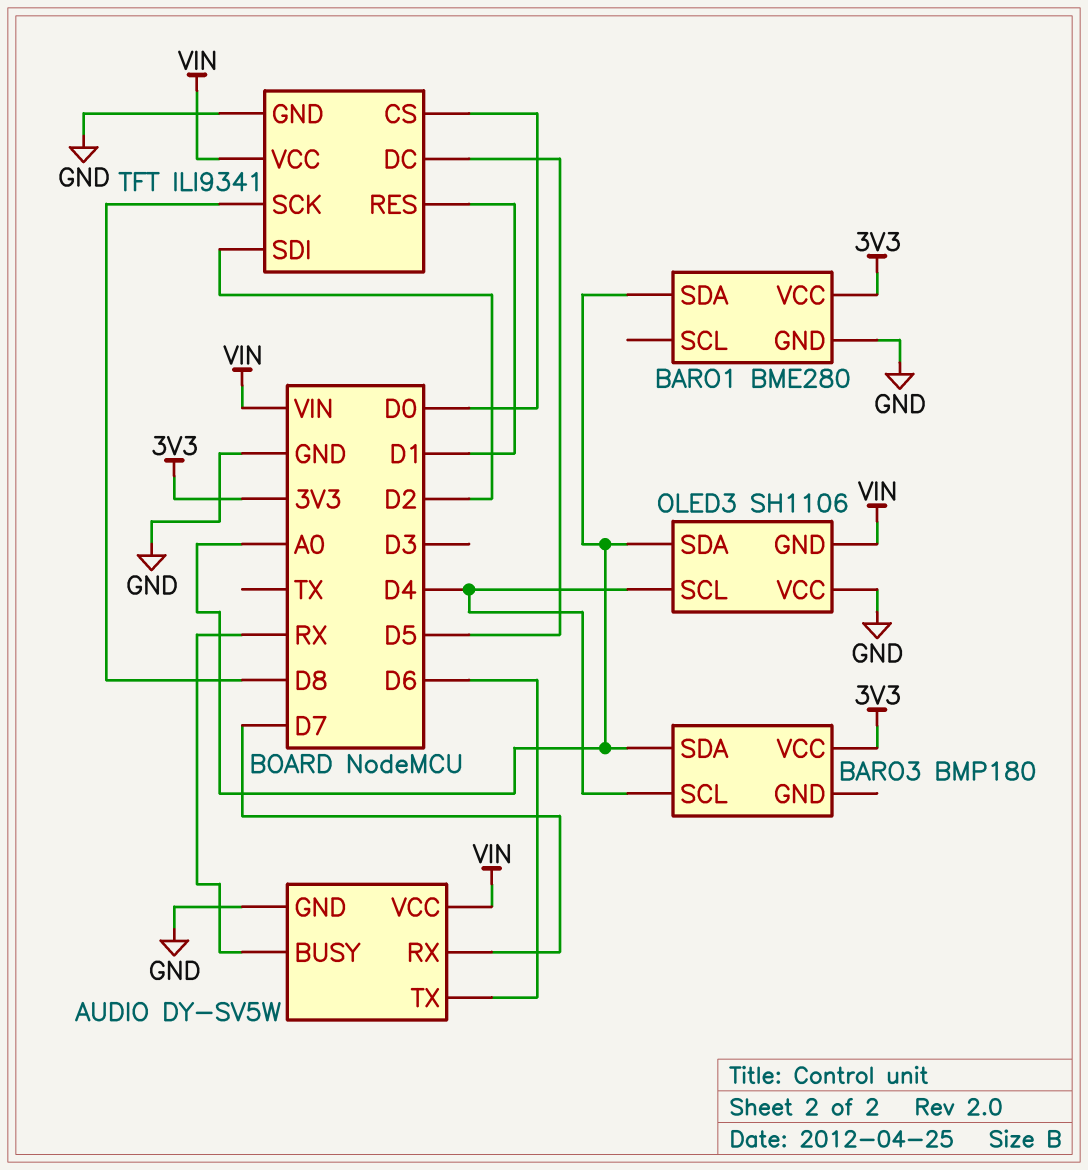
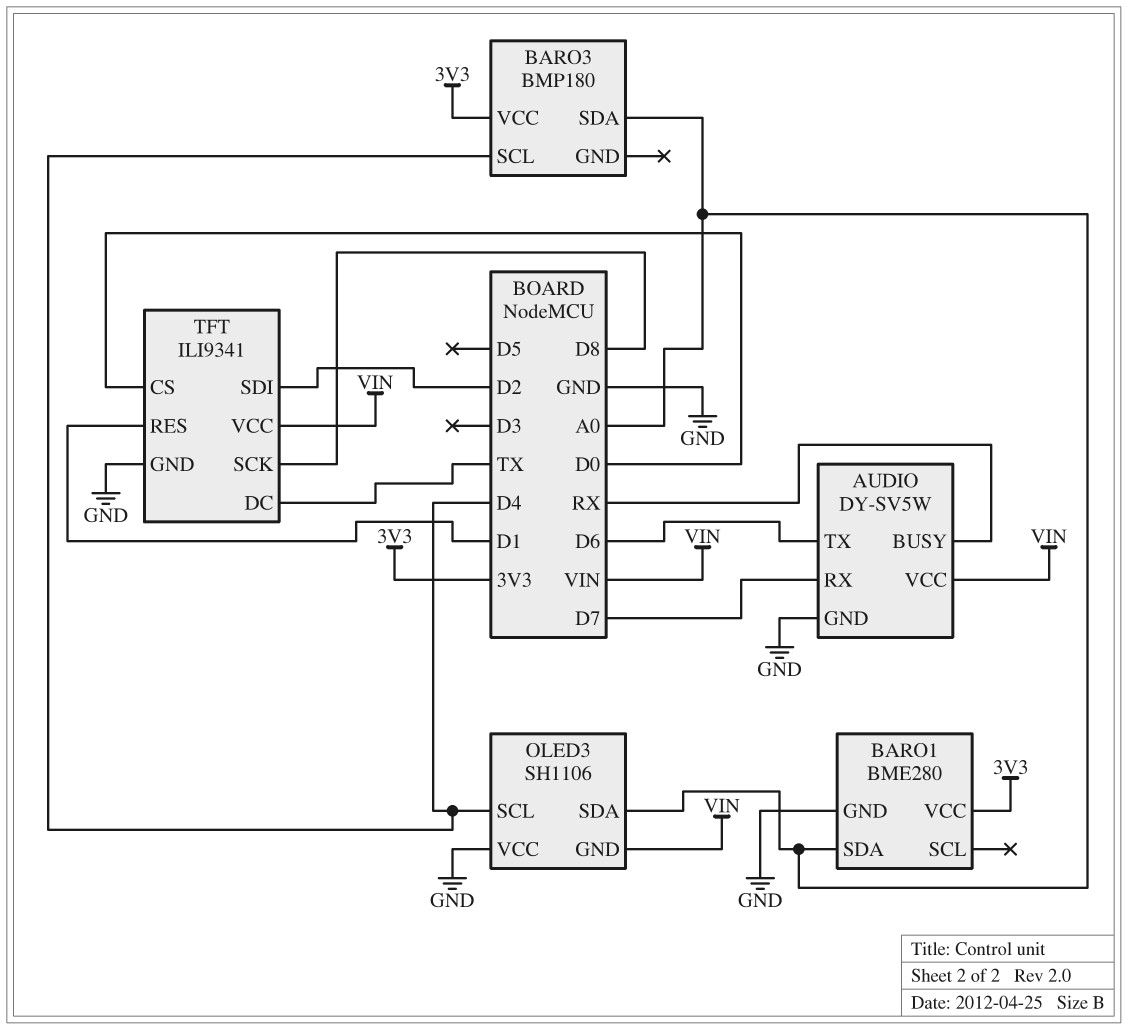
TFT pin DC: D5 -> TX

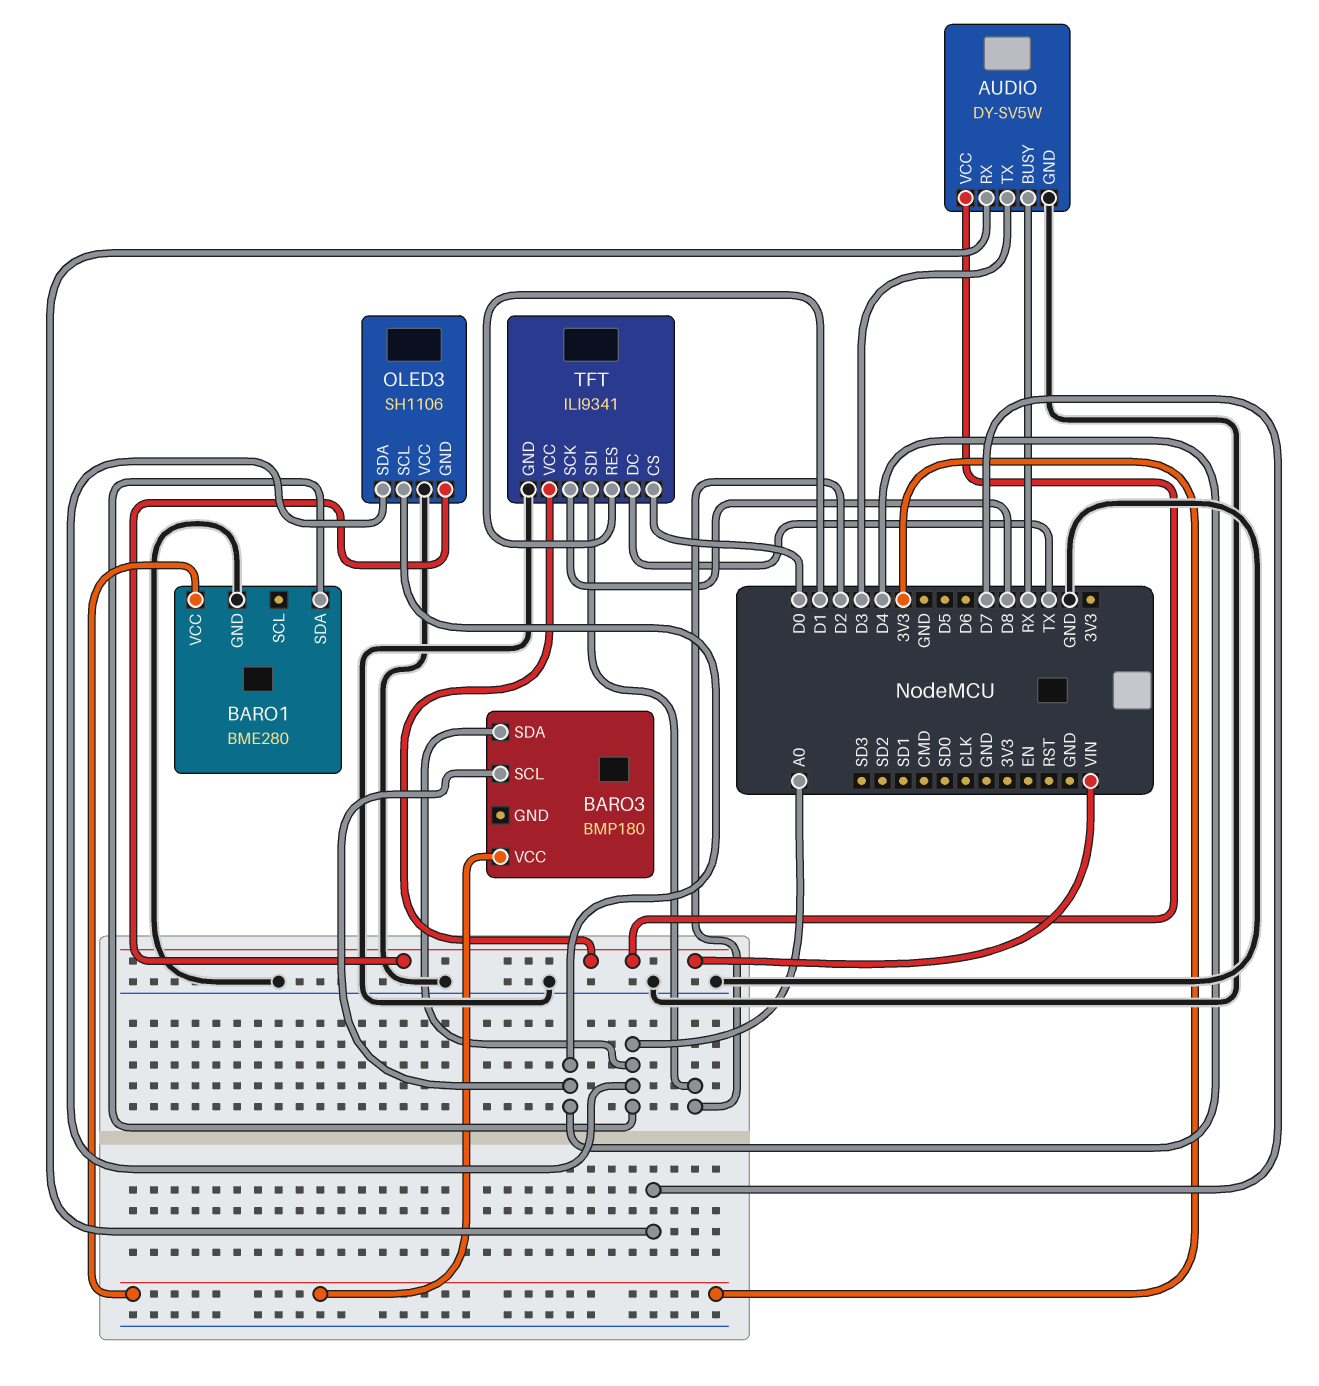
AUDIO pin TX: D6 -> D3

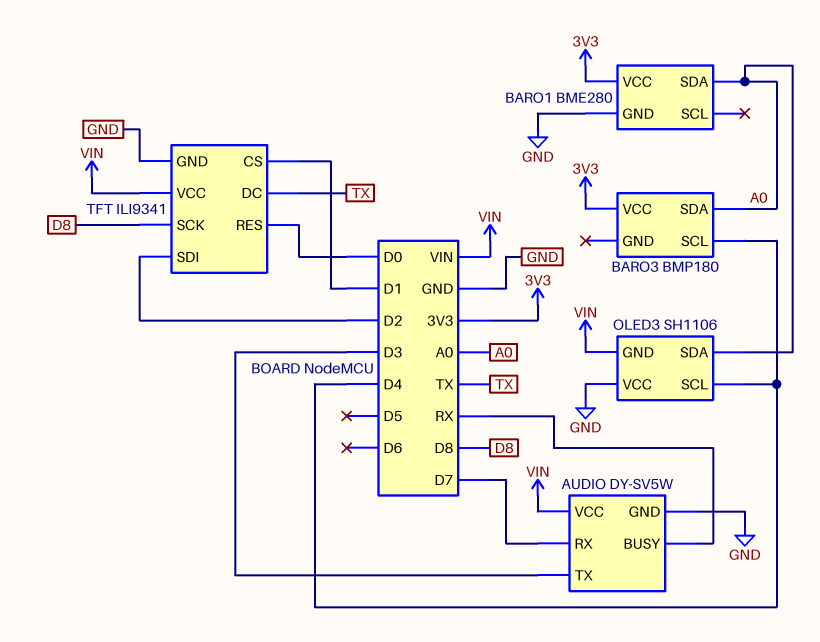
TFT pin CS: D0 -> D1
TFT pin RES: D1 -> D0

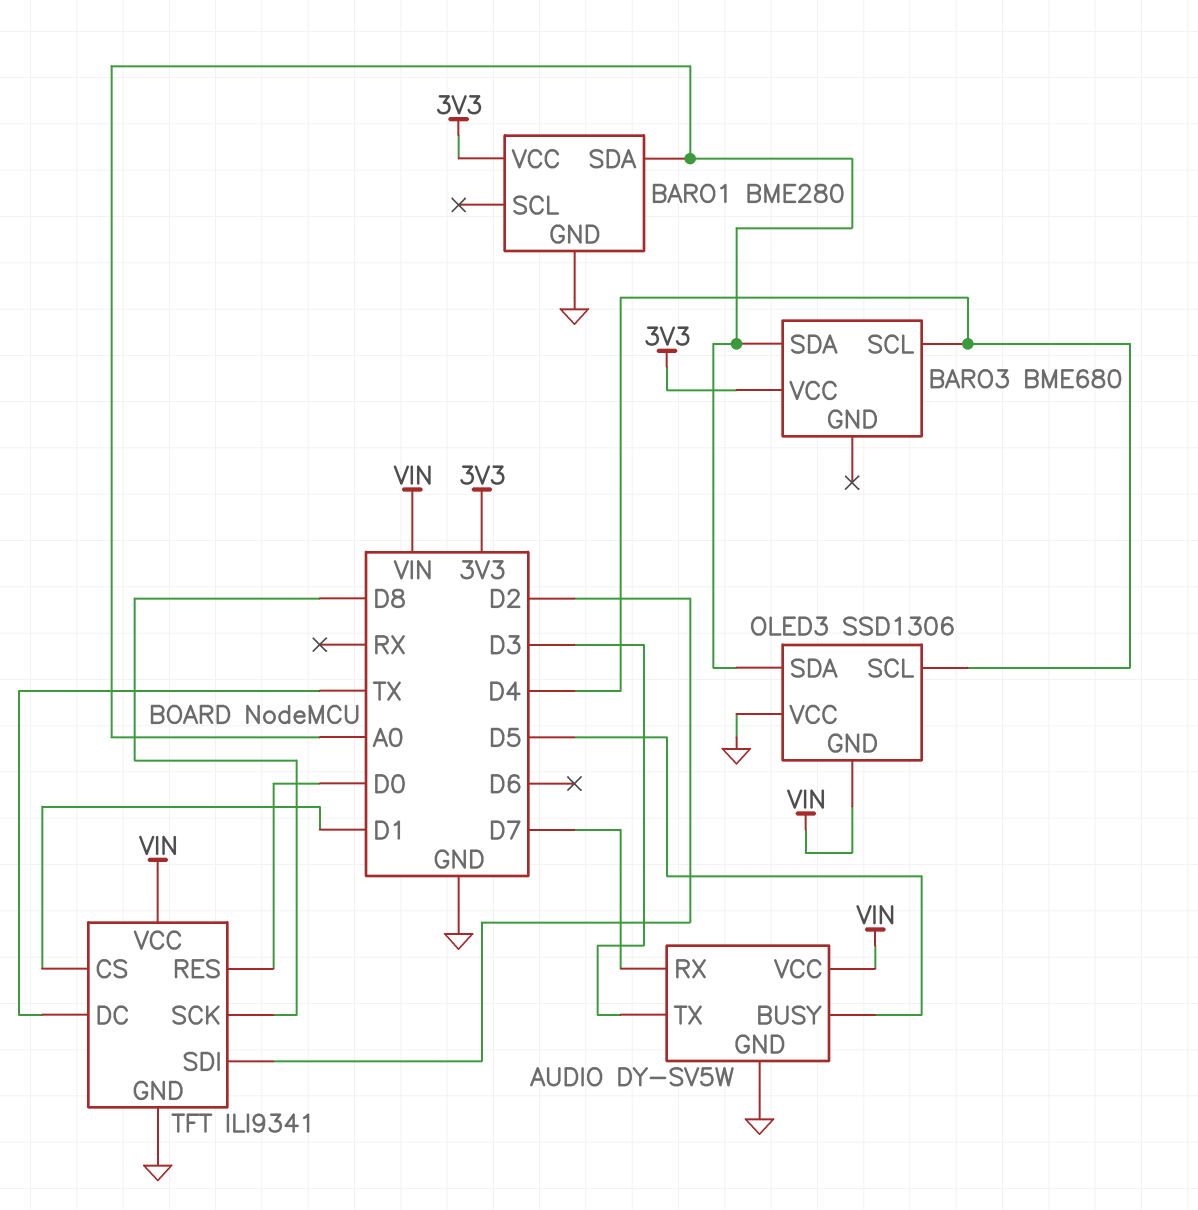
AUDIO pin BUSY: RX -> D5
BARO3: BMP180 -> BME680
OLED3: SH1106 -> SSD1306

